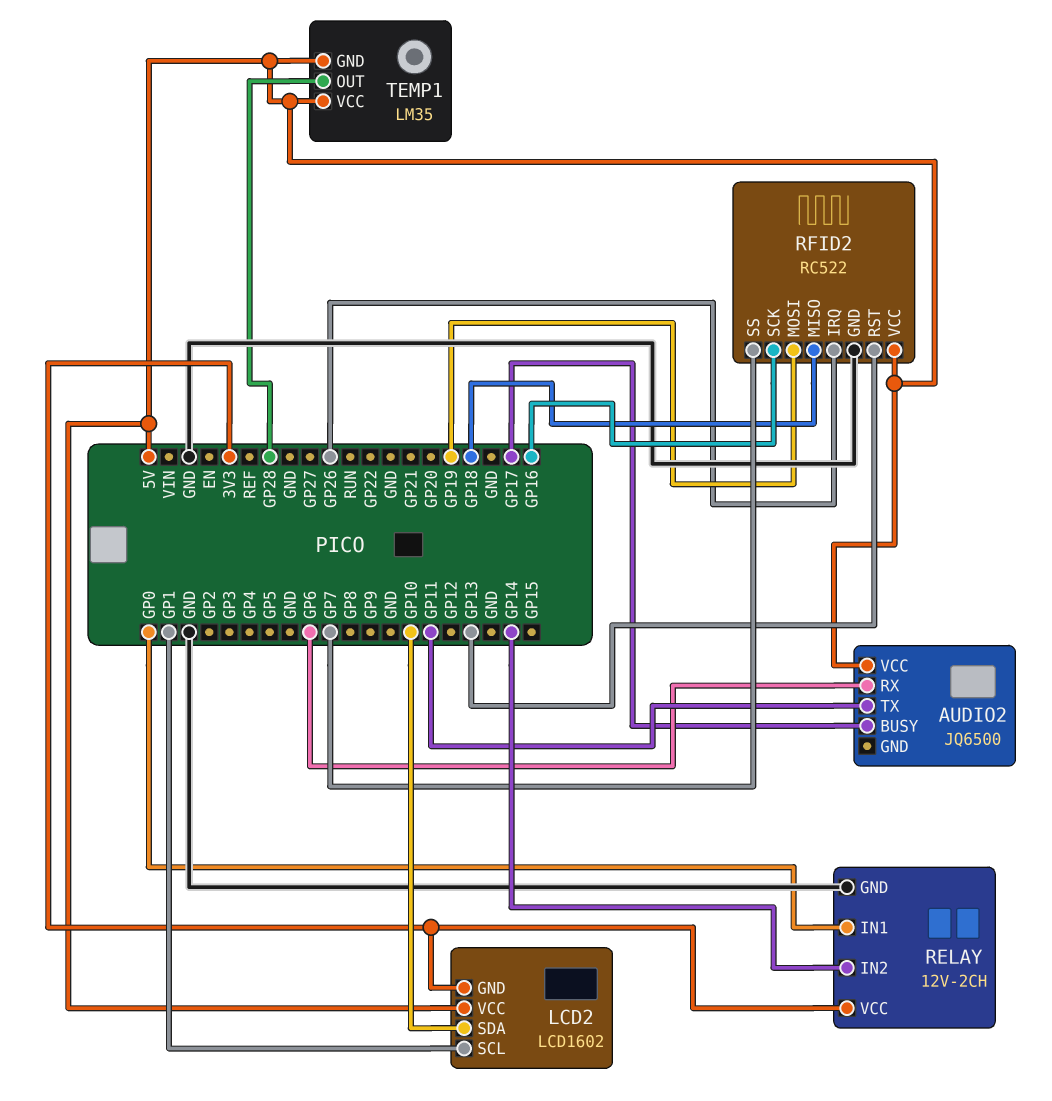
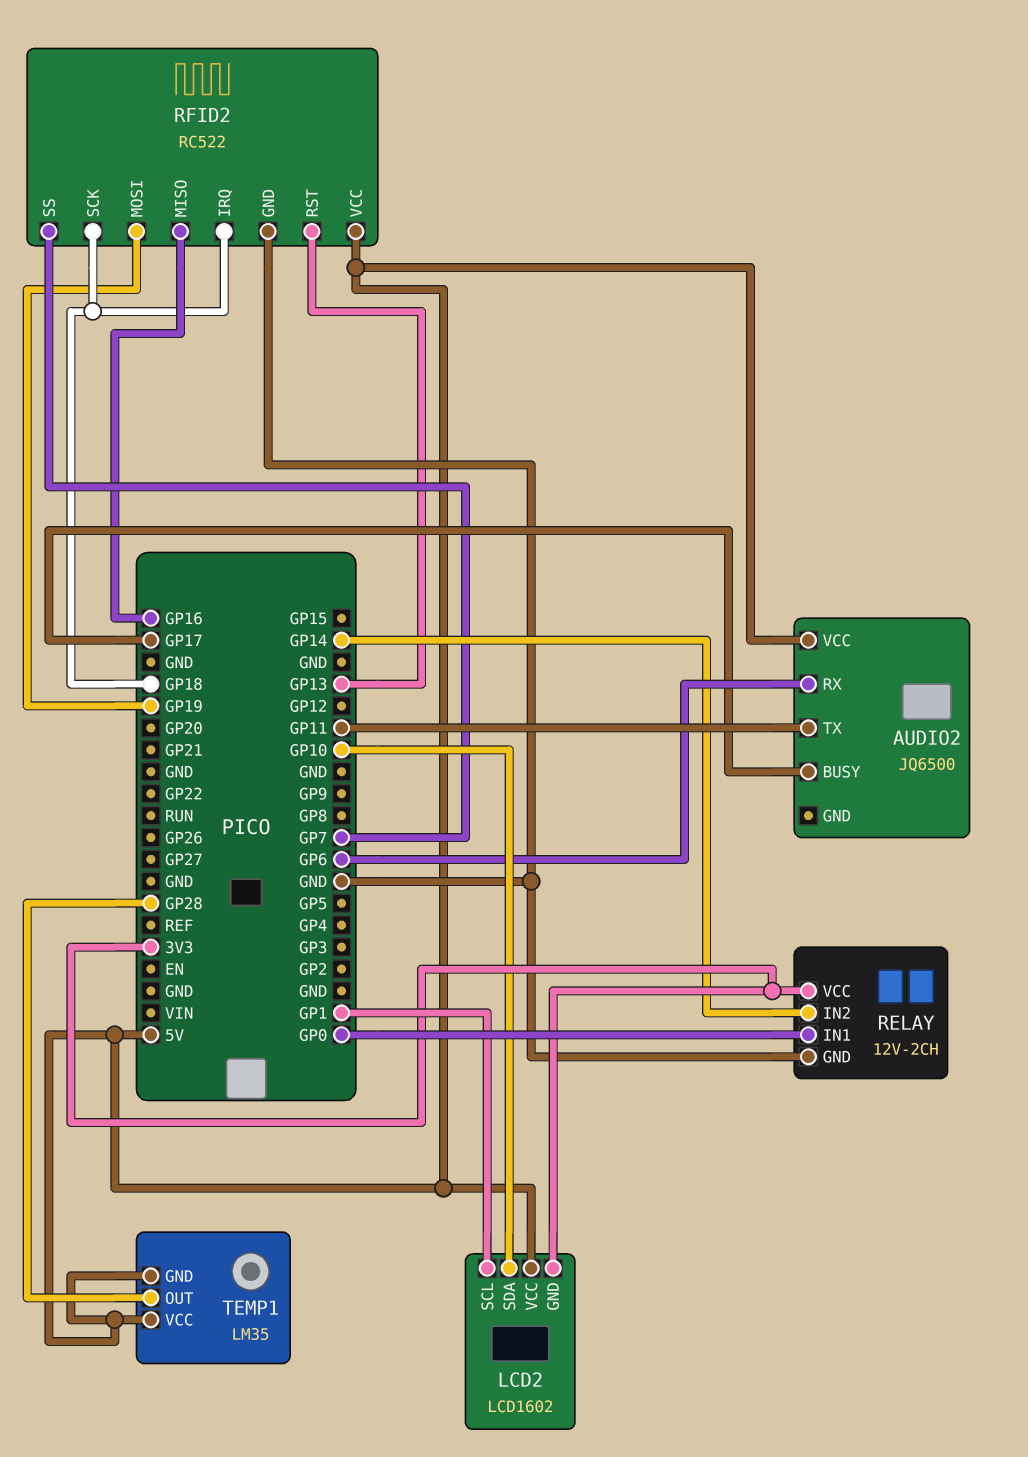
RFID2 pin IRQ: GP26 -> GP18
RFID2 pin MISO: GP18 -> GP16
RFID2 pin SCK: GP16 -> GP18

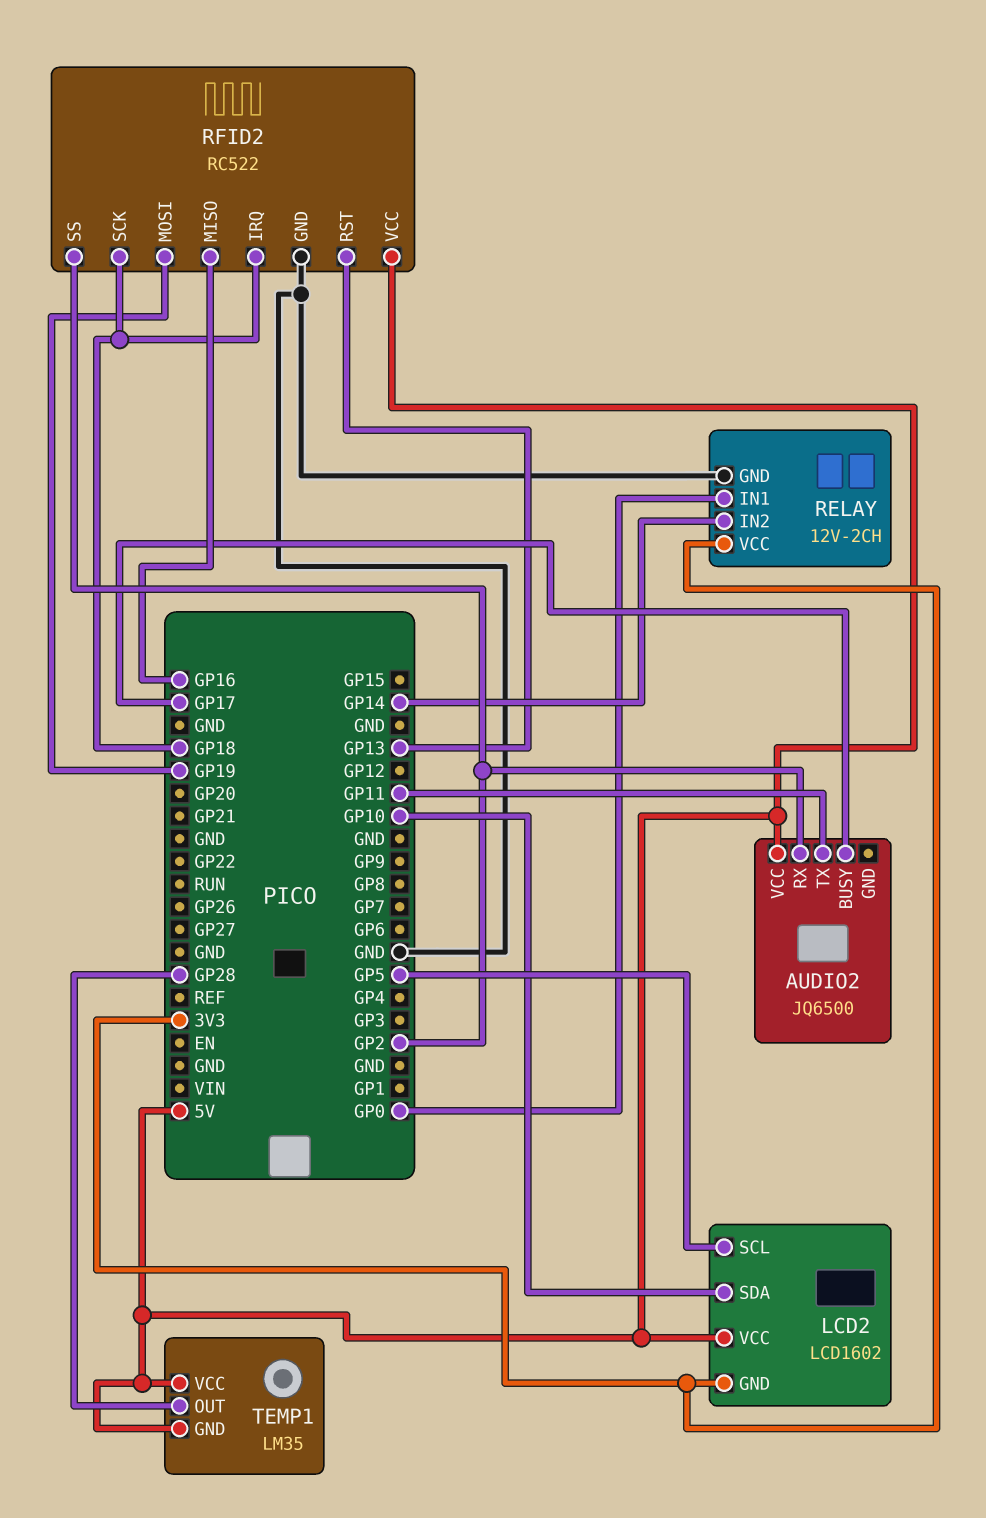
AUDIO2 pin RX: GP6 -> GP2
LCD2 pin SCL: GP1 -> GP5
RFID2 pin SS: GP7 -> GP2

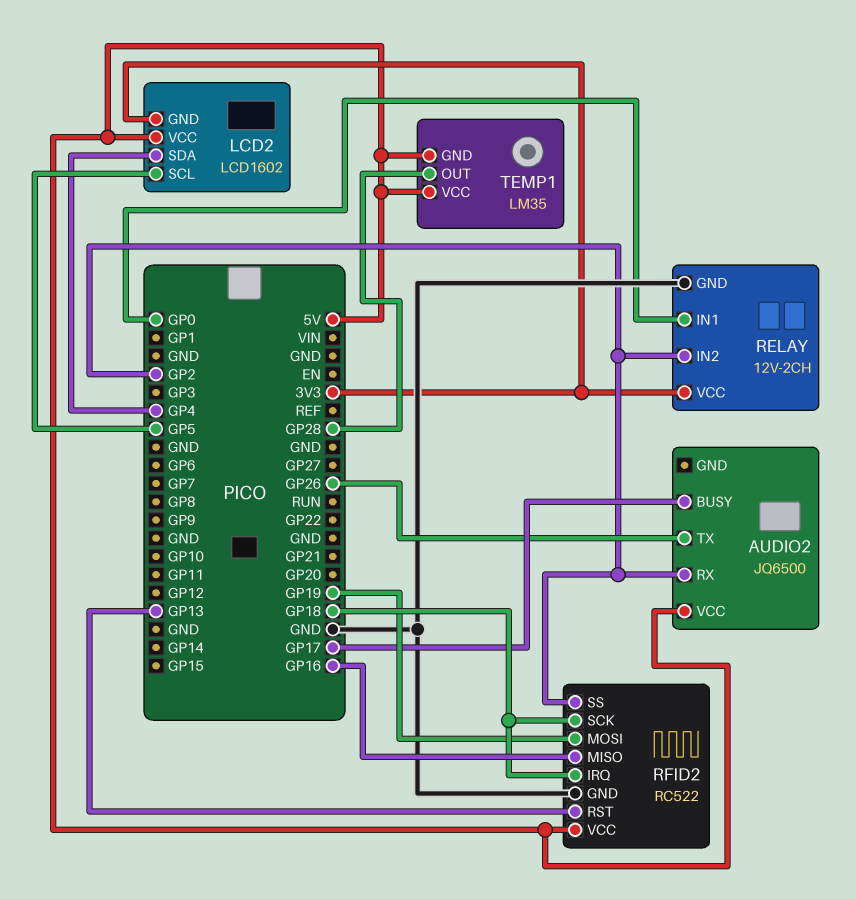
AUDIO2 pin TX: GP11 -> GP26
LCD2 pin SDA: GP10 -> GP4
RELAY pin IN2: GP14 -> GP2

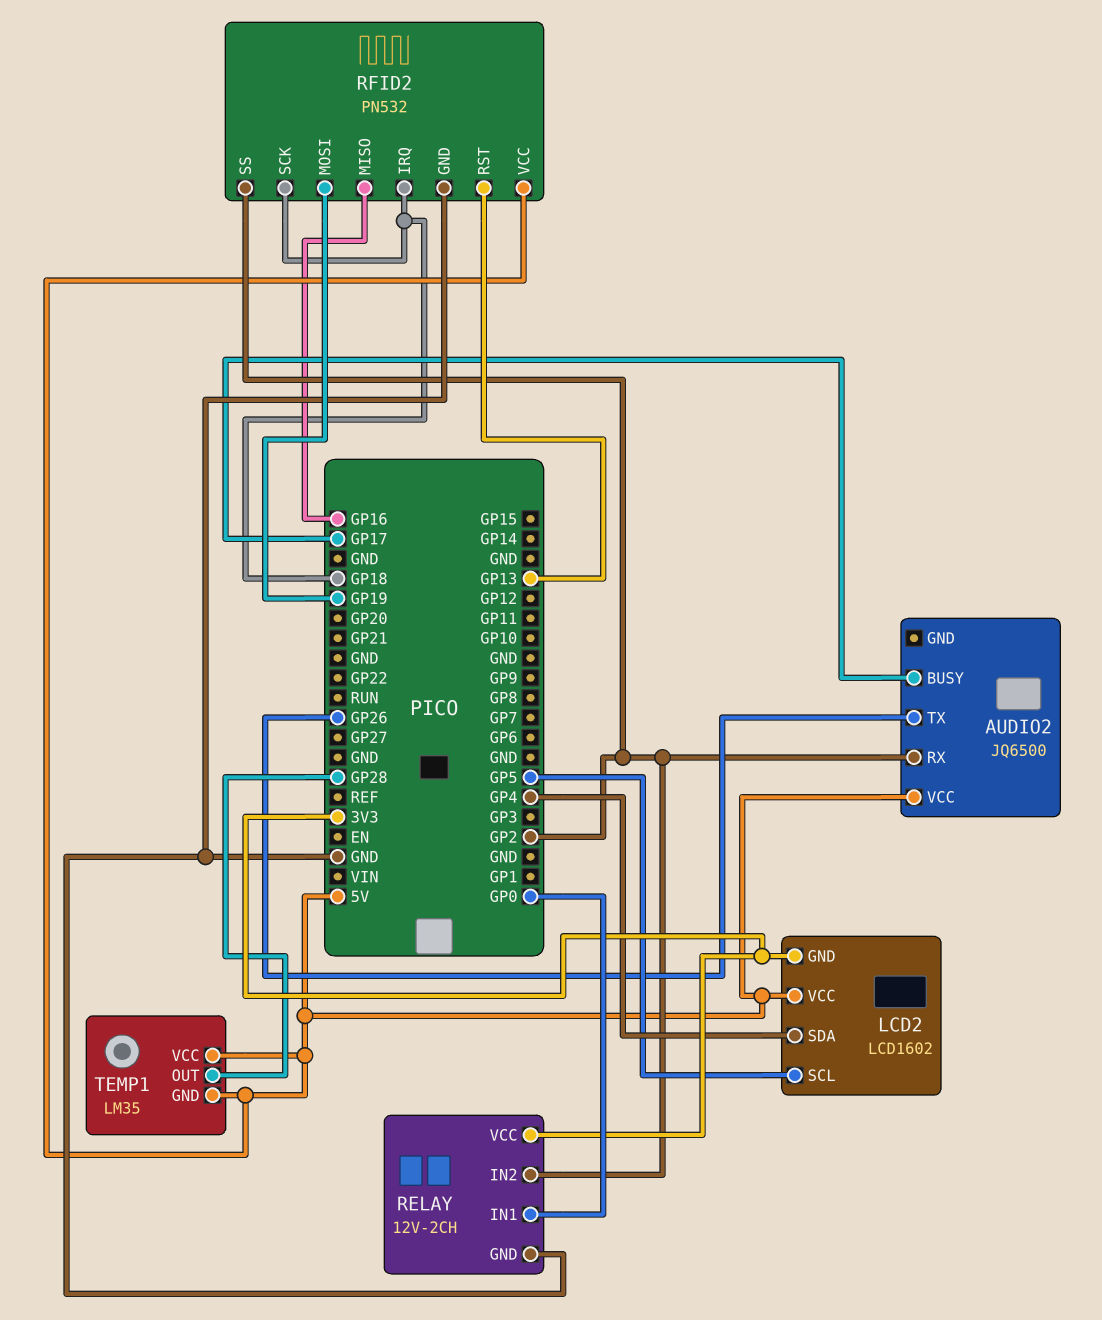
RFID2: RC522 -> PN532

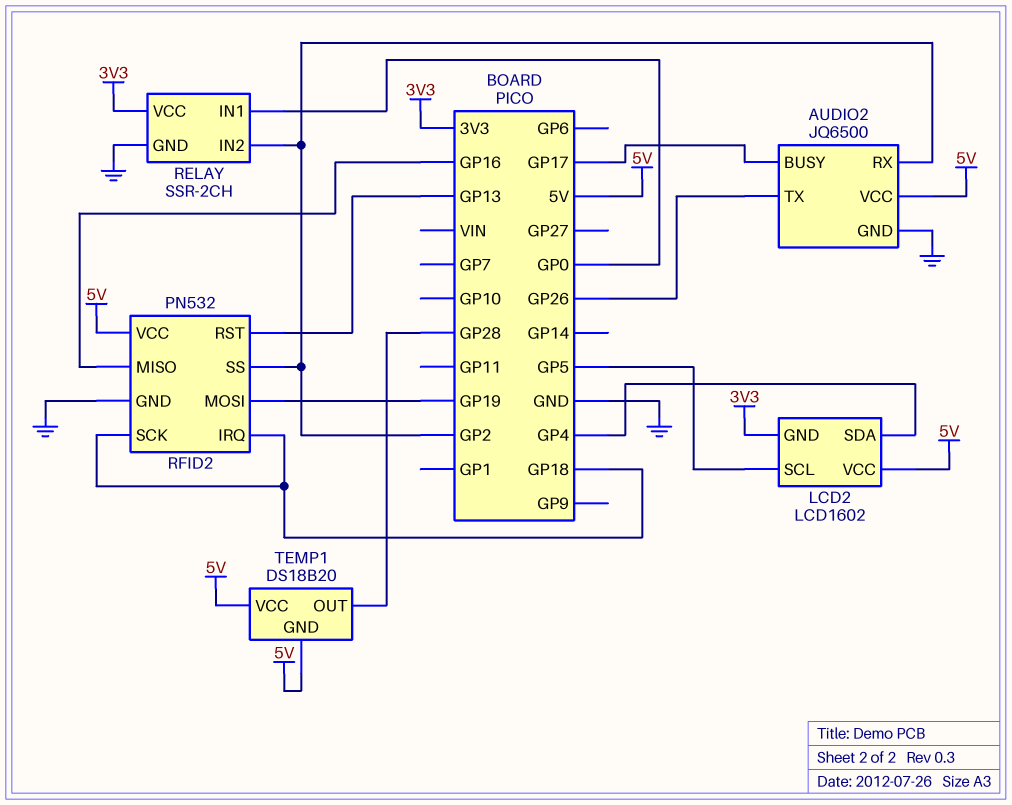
AUDIO2 pin GND: none -> GND
RELAY: 12V-2CH -> SSR-2CH
TEMP1: LM35 -> DS18B20

